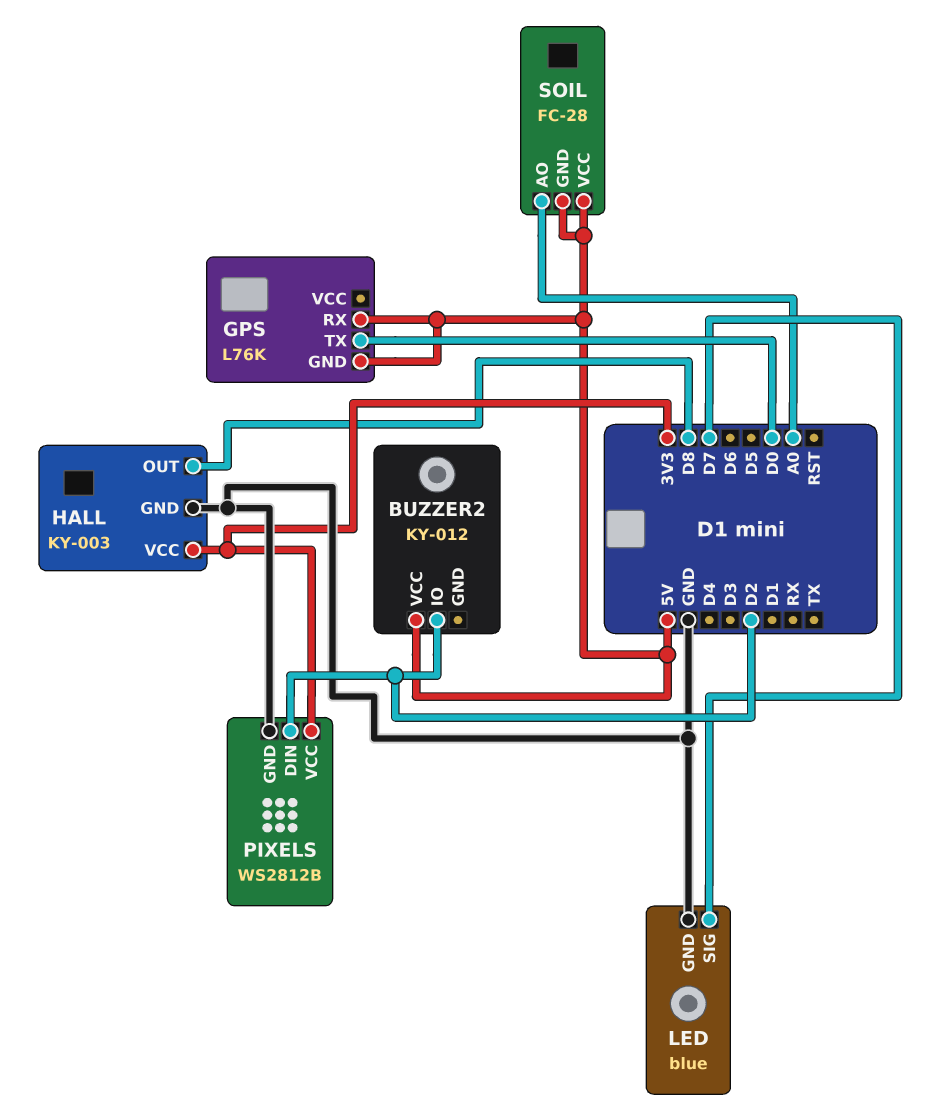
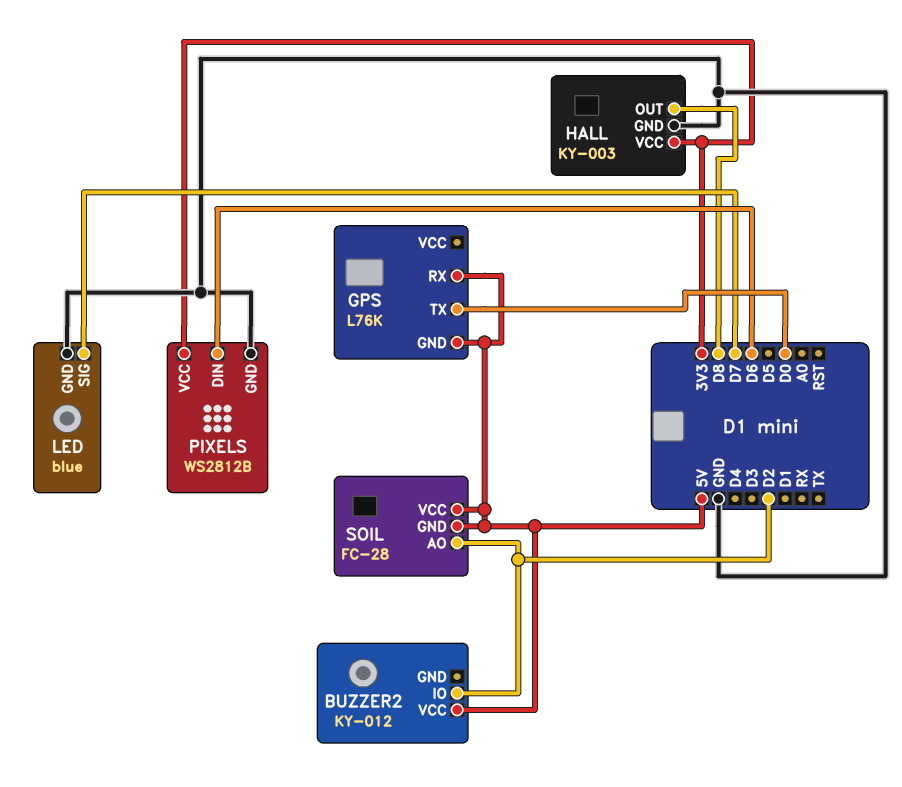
PIXELS pin DIN: D2 -> D6
SOIL pin AO: A0 -> D2

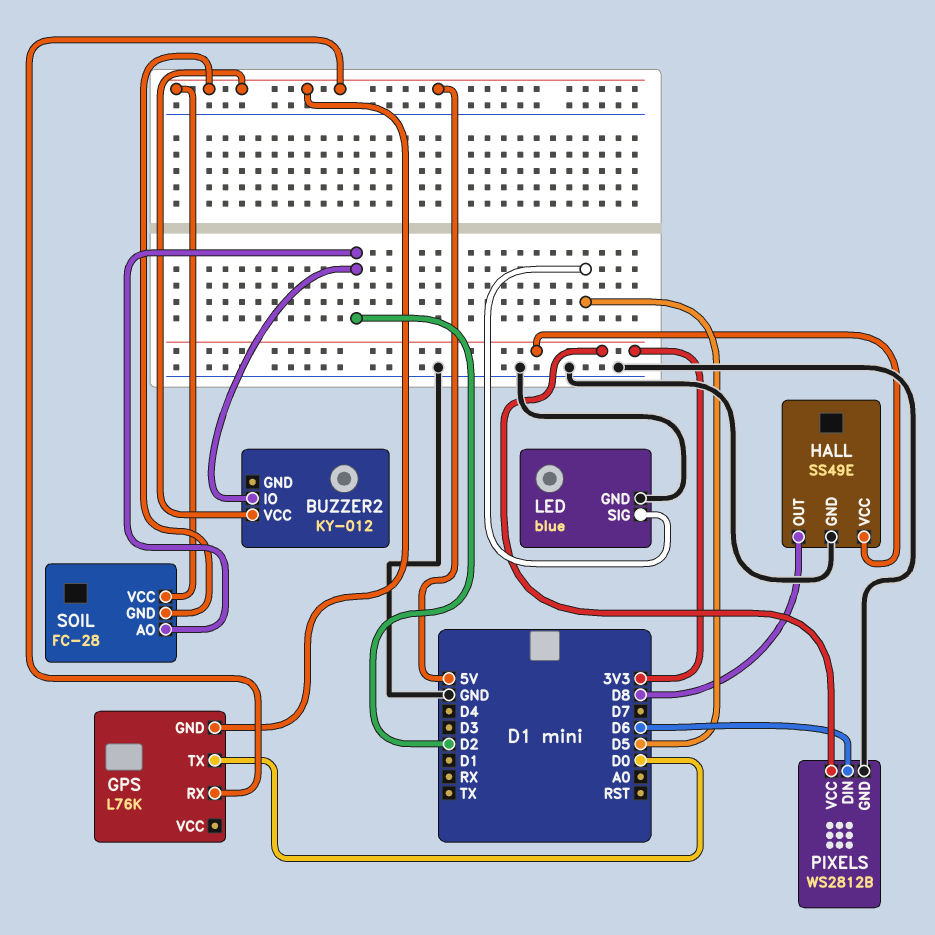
HALL: KY-003 -> SS49E
LED pin SIG: D7 -> D5

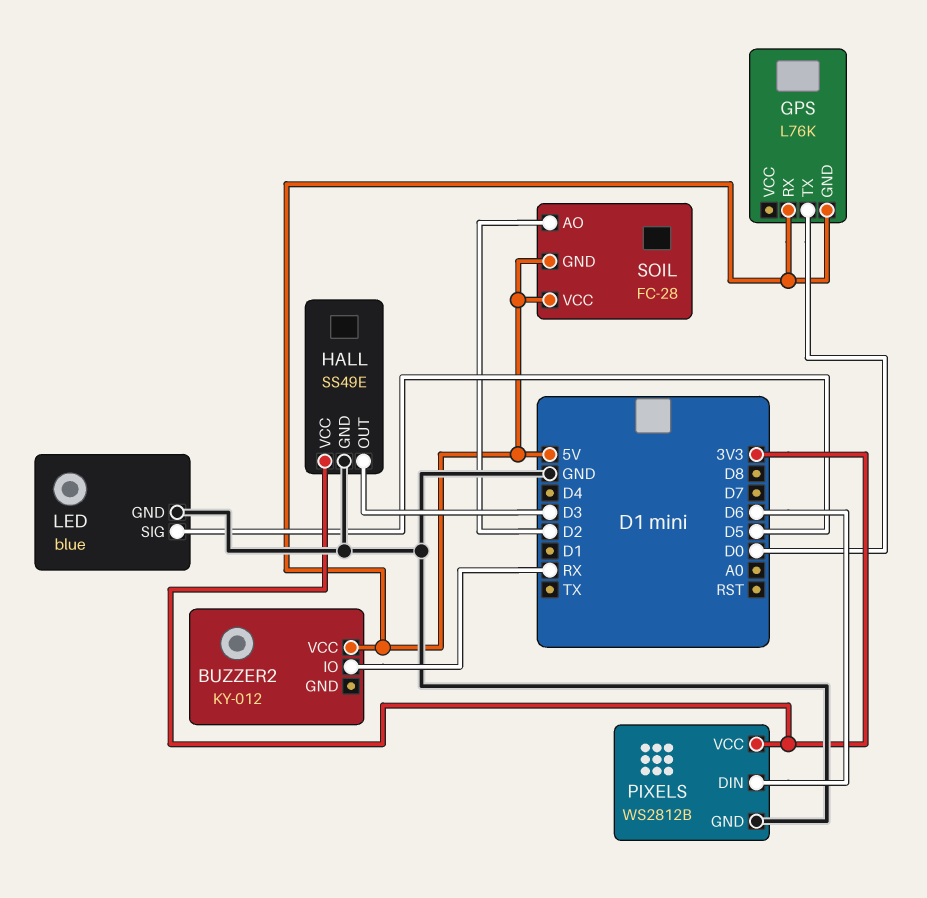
BUZZER2 pin IO: D2 -> RX
HALL pin OUT: D8 -> D3

